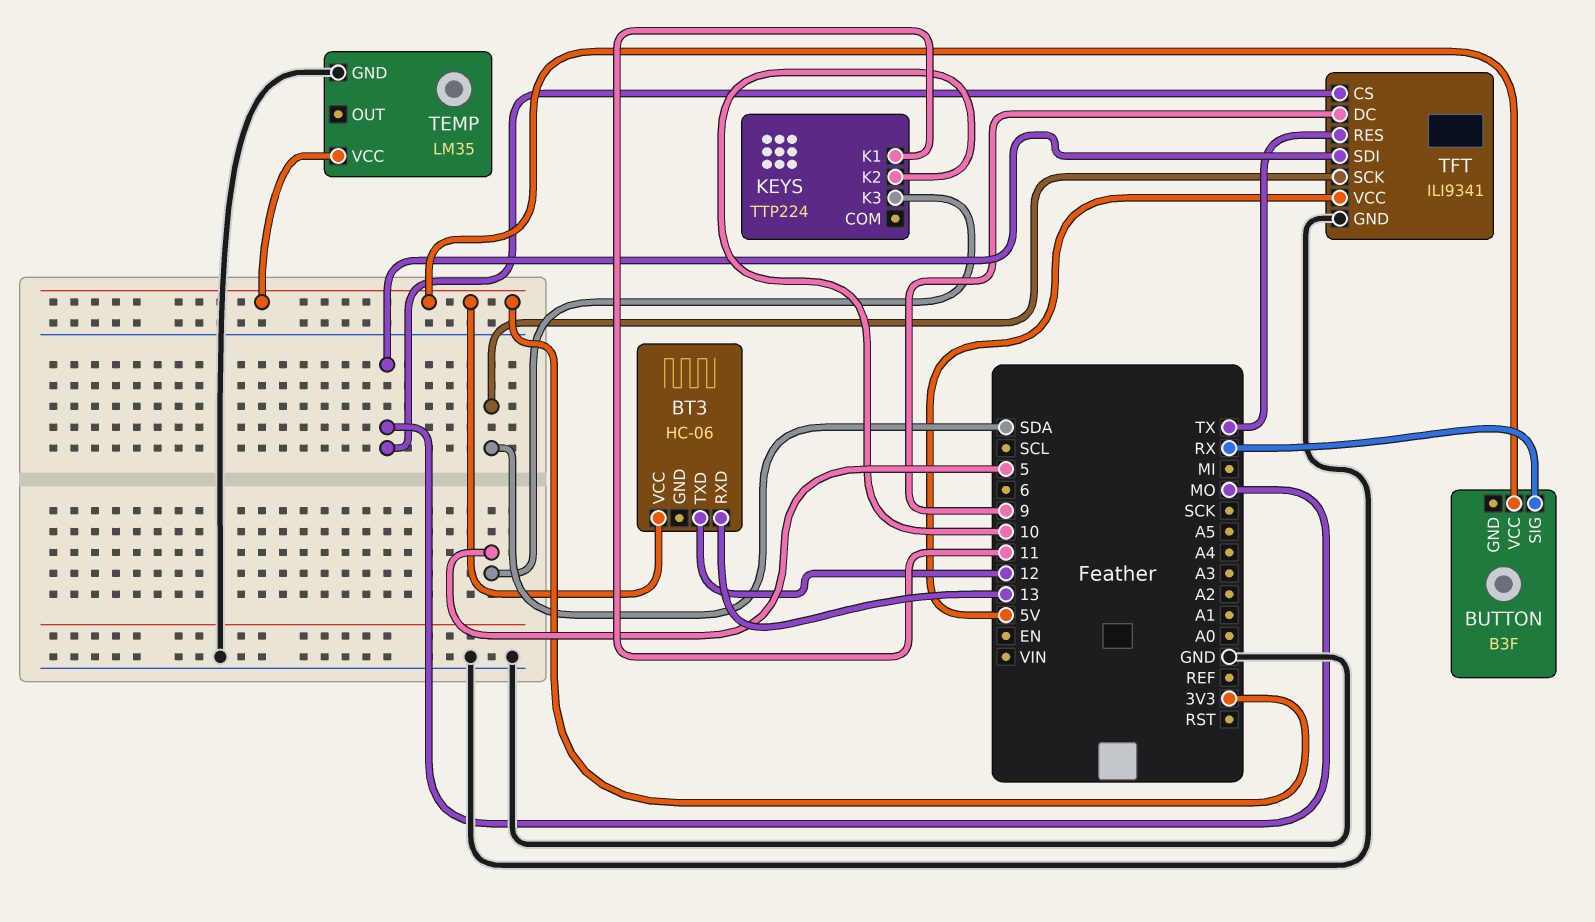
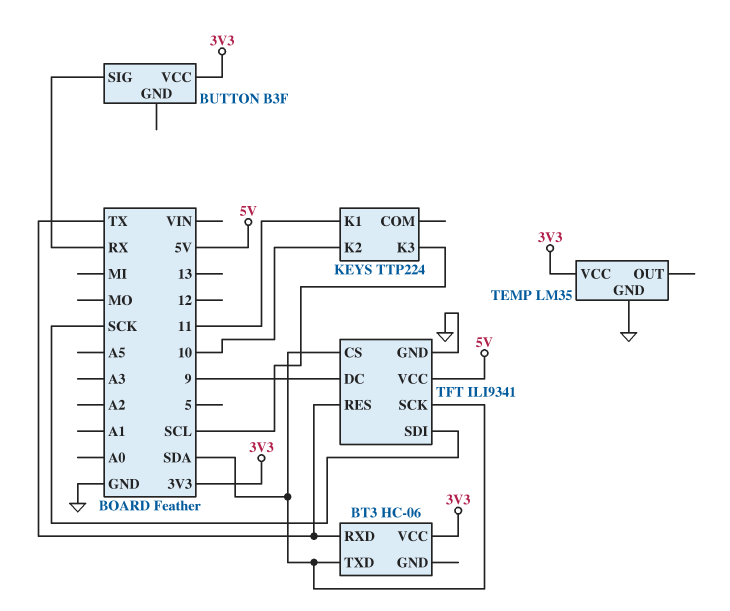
BT3 pin RXD: 13 -> TX
BT3 pin TXD: 12 -> SDA
KEYS pin K3: 5 -> SCL
TFT pin CS: MO -> SDA
TFT pin SDI: MO -> SCK

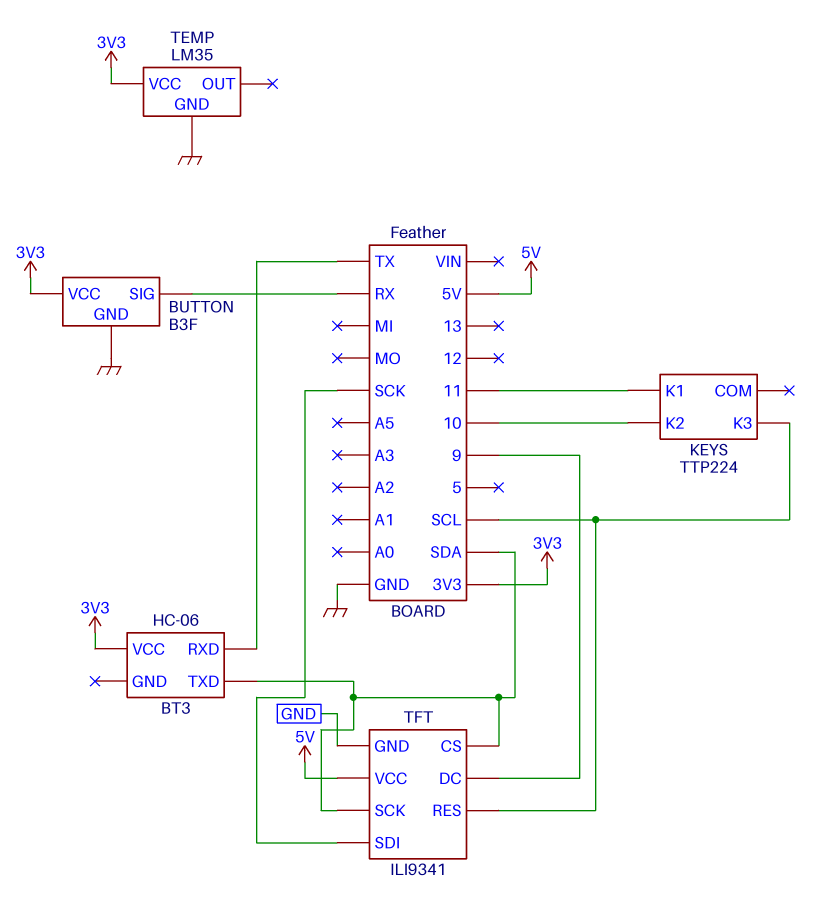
BUTTON pin GND: none -> GND
TFT pin RES: TX -> SCL

